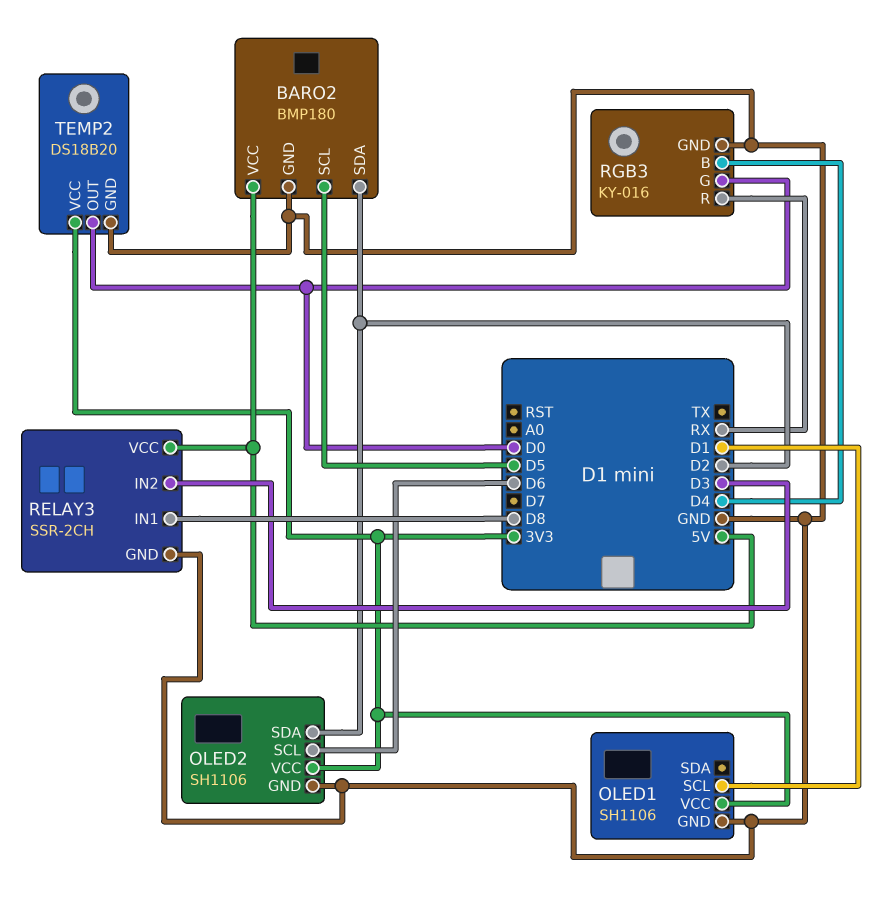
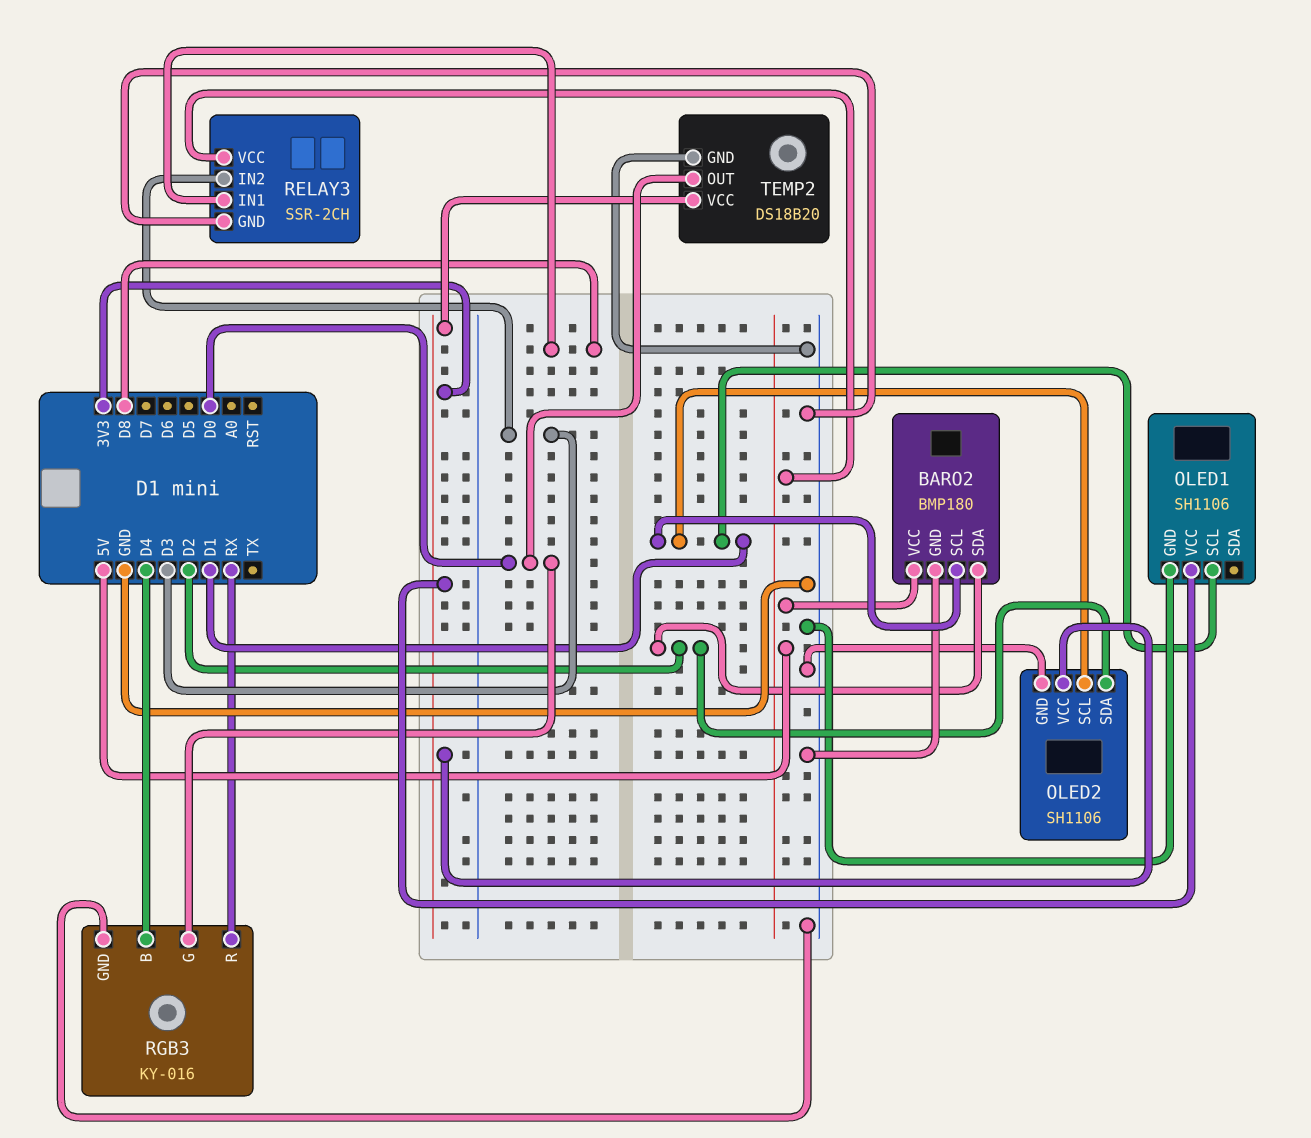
BARO2 pin SCL: D5 -> D1
OLED2 pin SCL: D6 -> D1

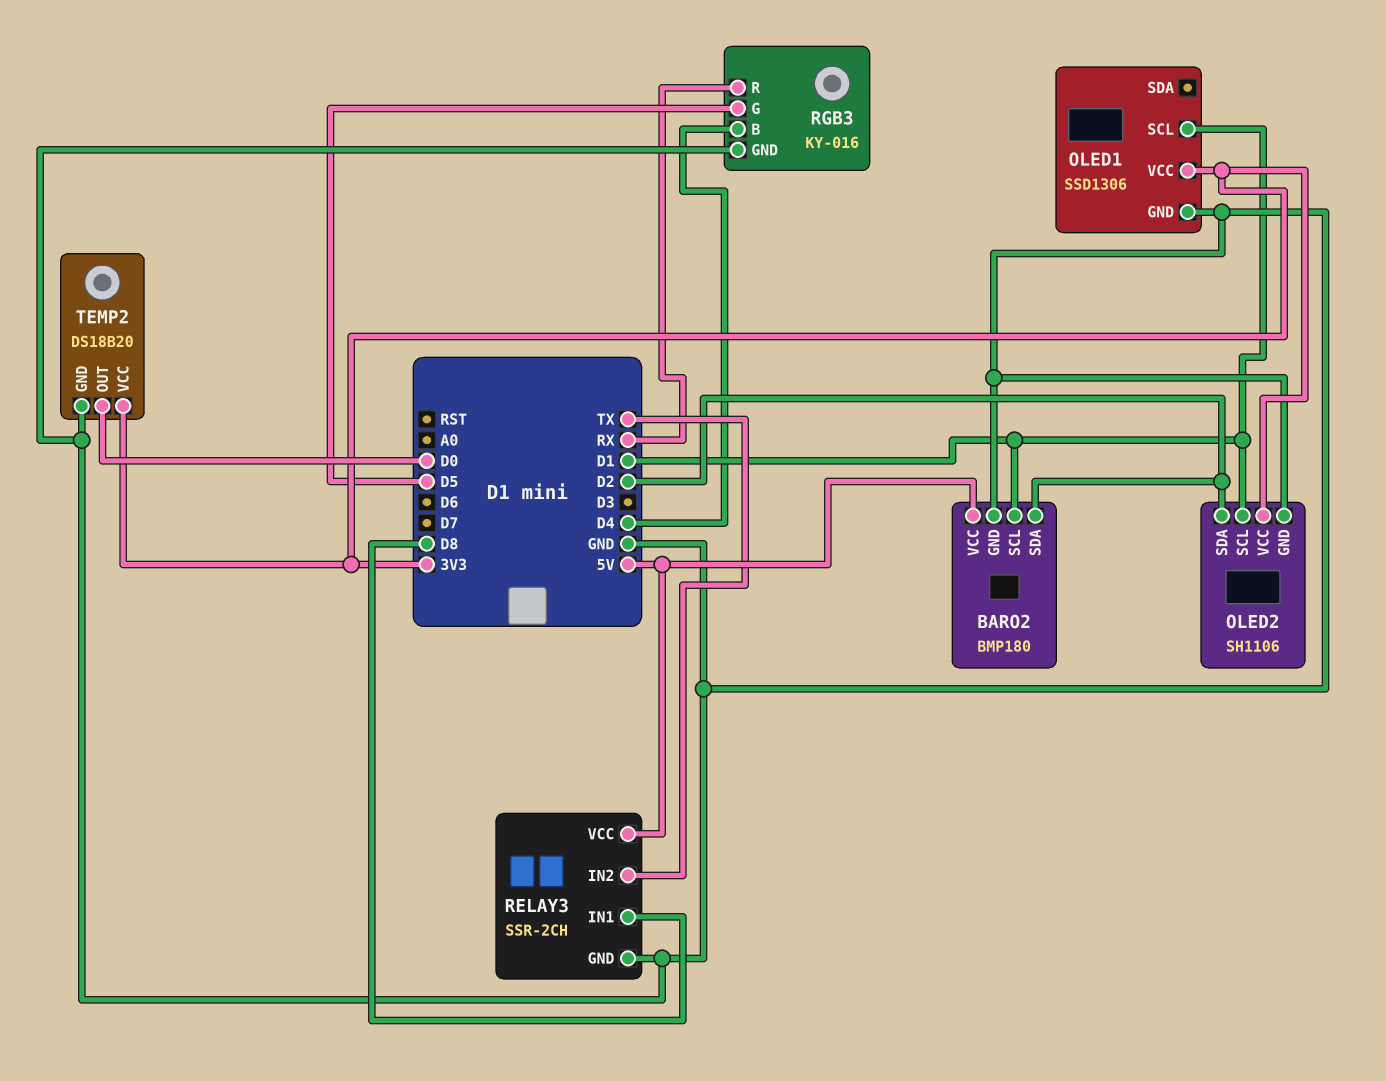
OLED1: SH1106 -> SSD1306
RELAY3 pin IN2: D3 -> TX
RGB3 pin G: D0 -> D5

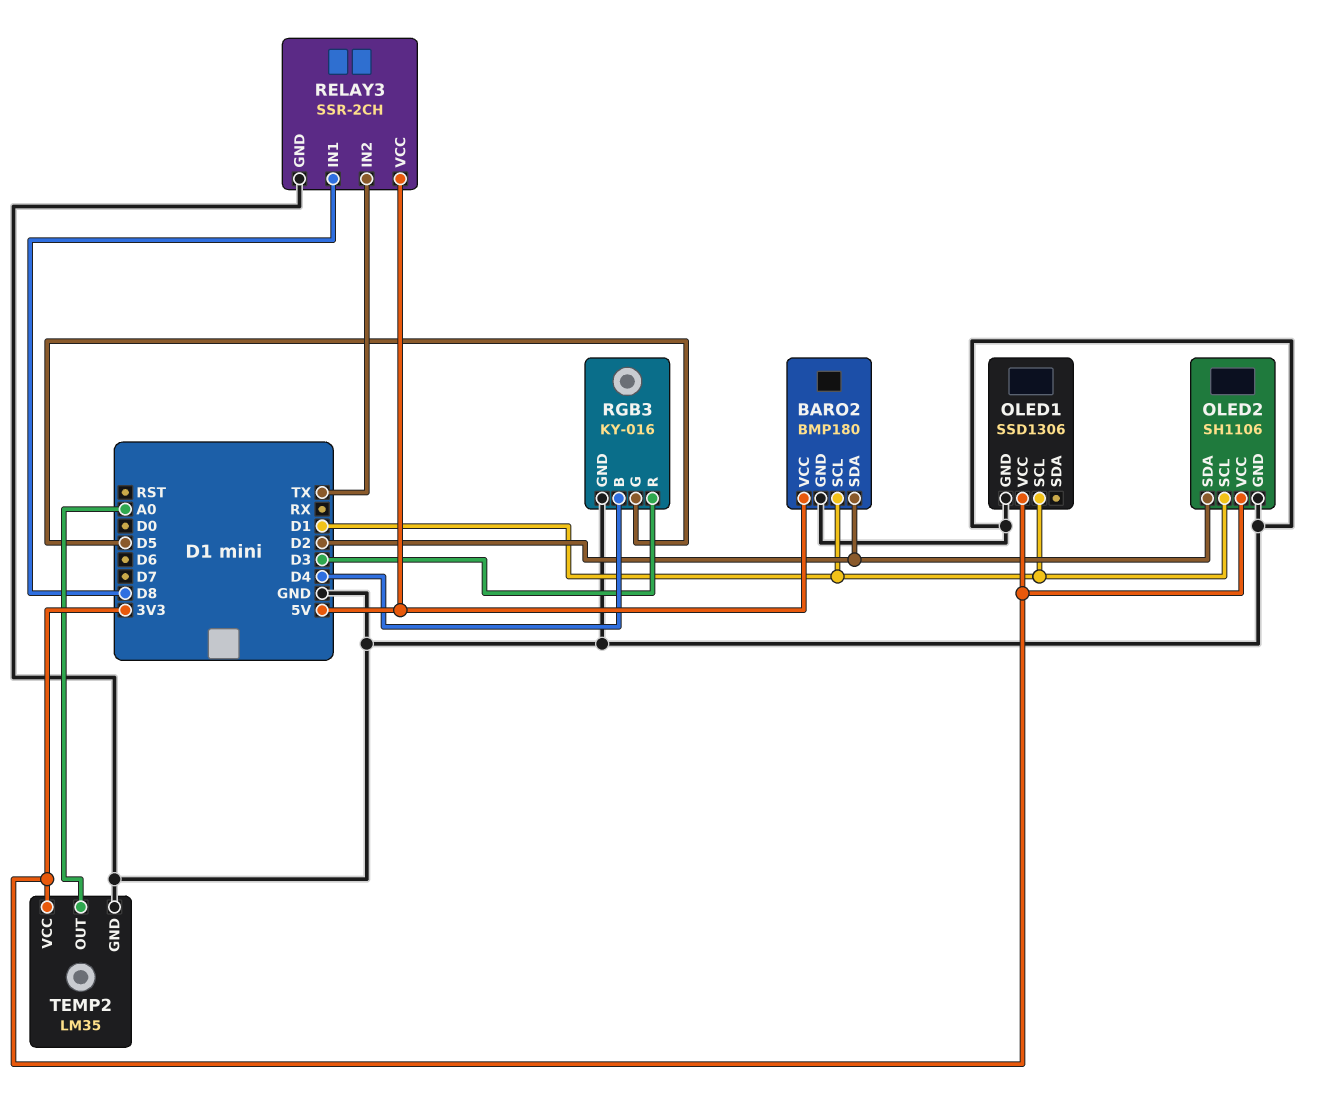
RGB3 pin R: RX -> D3
TEMP2: DS18B20 -> LM35
TEMP2 pin OUT: D0 -> A0

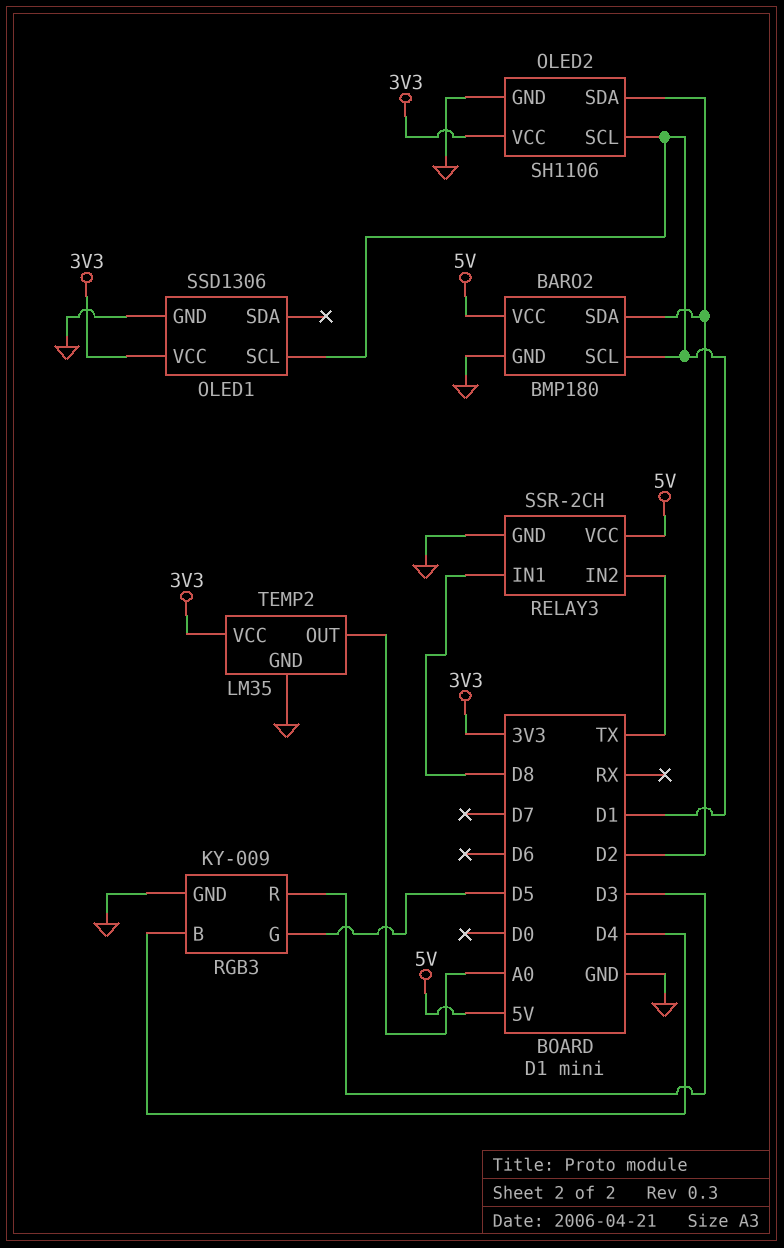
RGB3: KY-016 -> KY-009

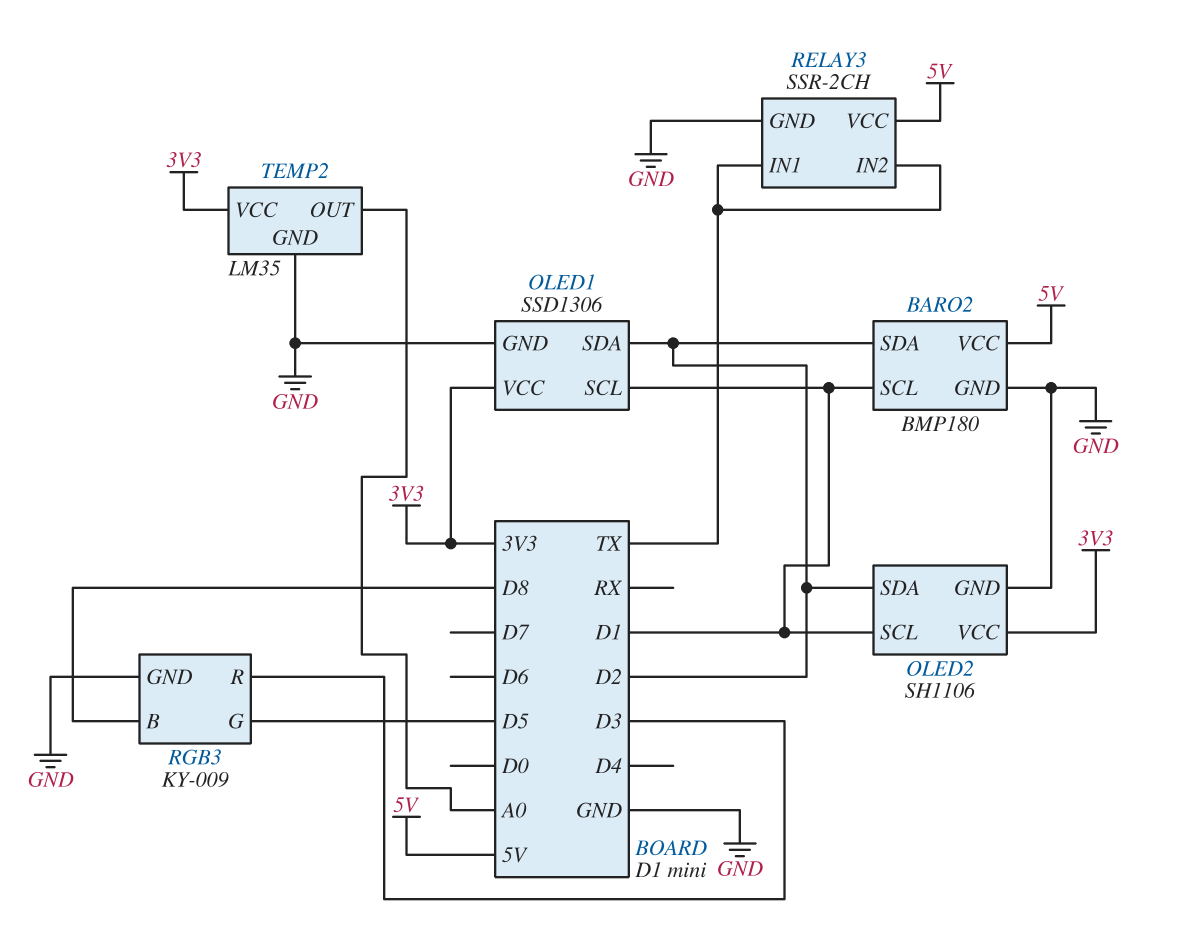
OLED1 pin SDA: none -> D2
RELAY3 pin IN1: D8 -> TX
RGB3 pin B: D4 -> D8

